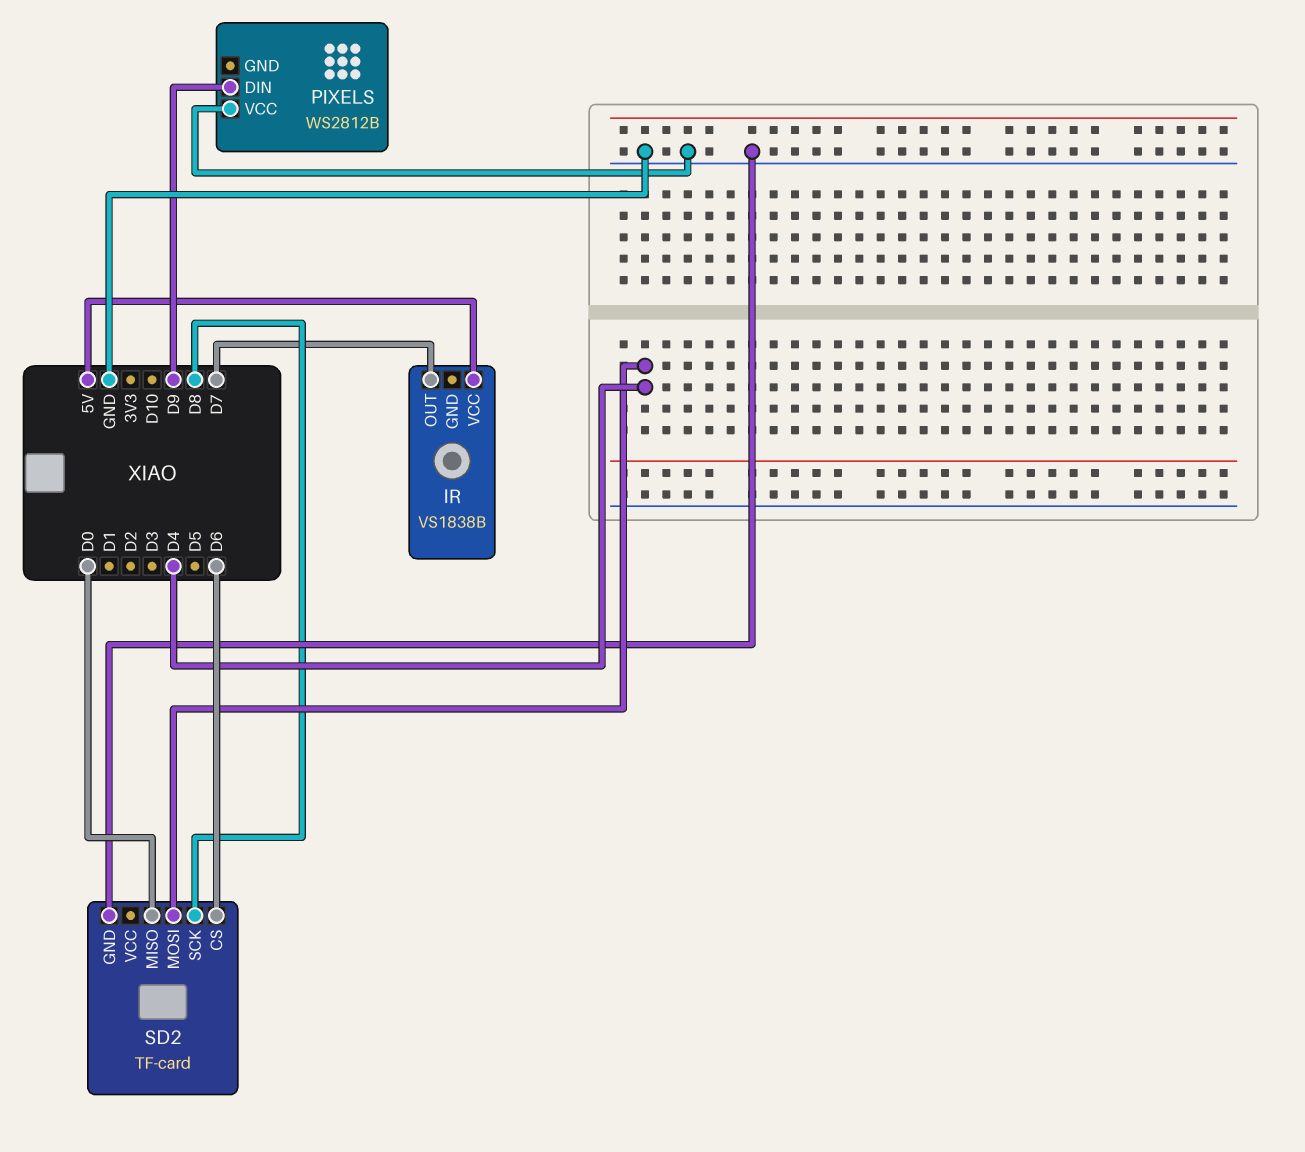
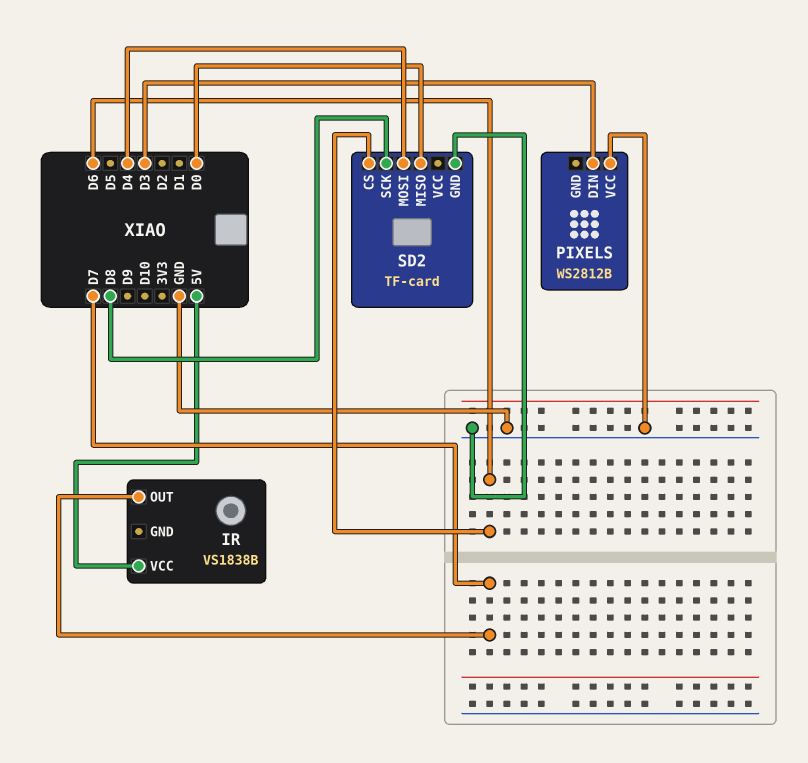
PIXELS pin DIN: D9 -> D3

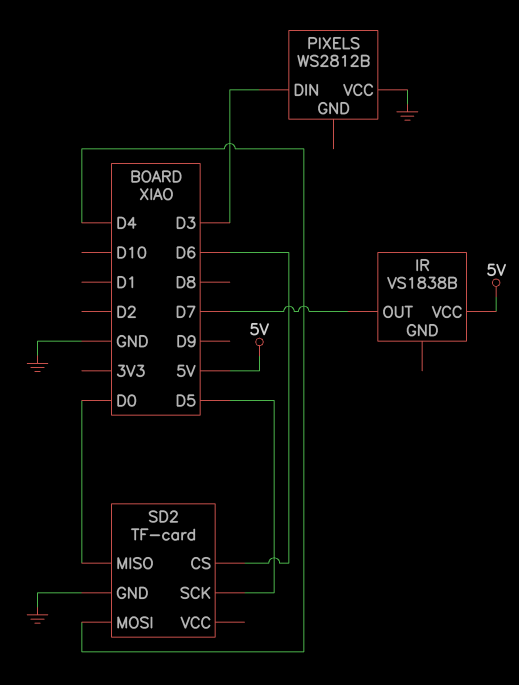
SD2 pin SCK: D8 -> D5

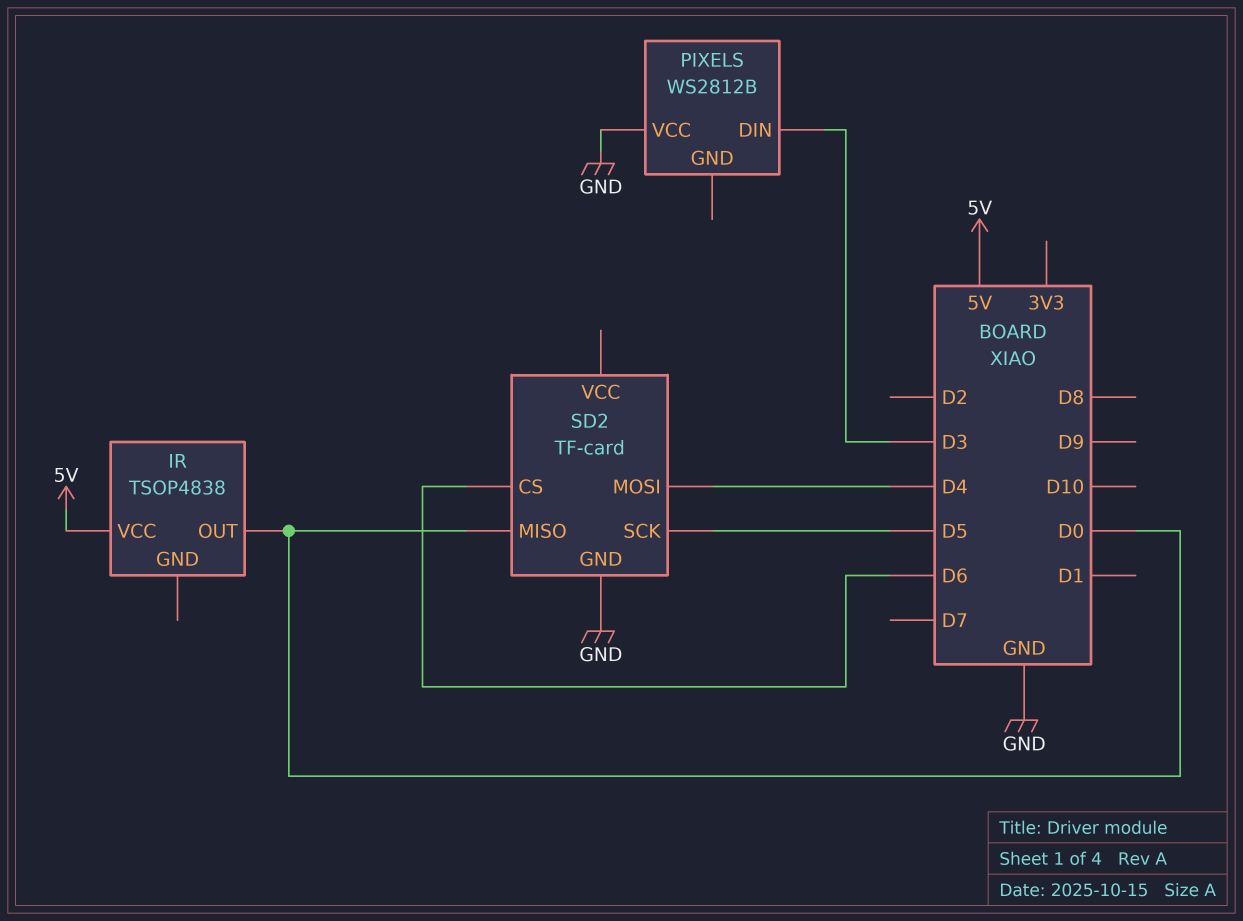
IR: VS1838B -> TSOP4838
IR pin OUT: D7 -> D0

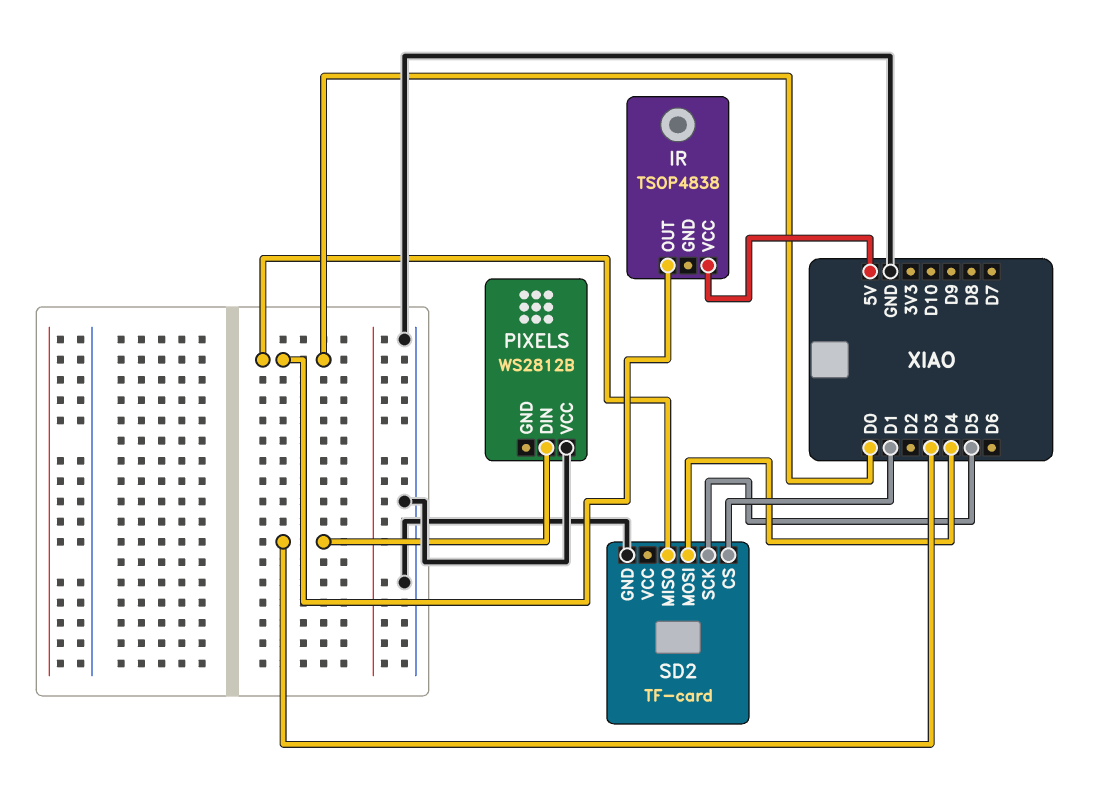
SD2 pin CS: D6 -> D1

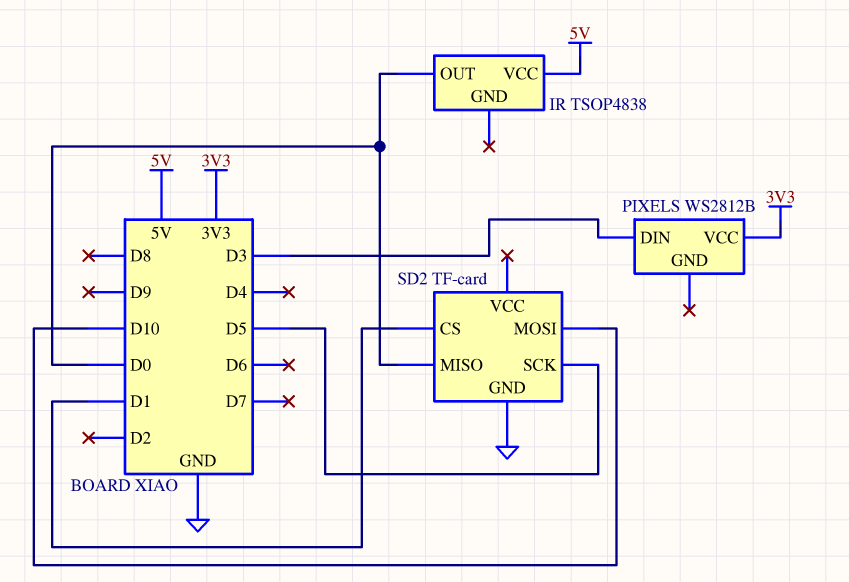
PIXELS pin VCC: GND -> 3V3
SD2 pin MOSI: D4 -> D10

